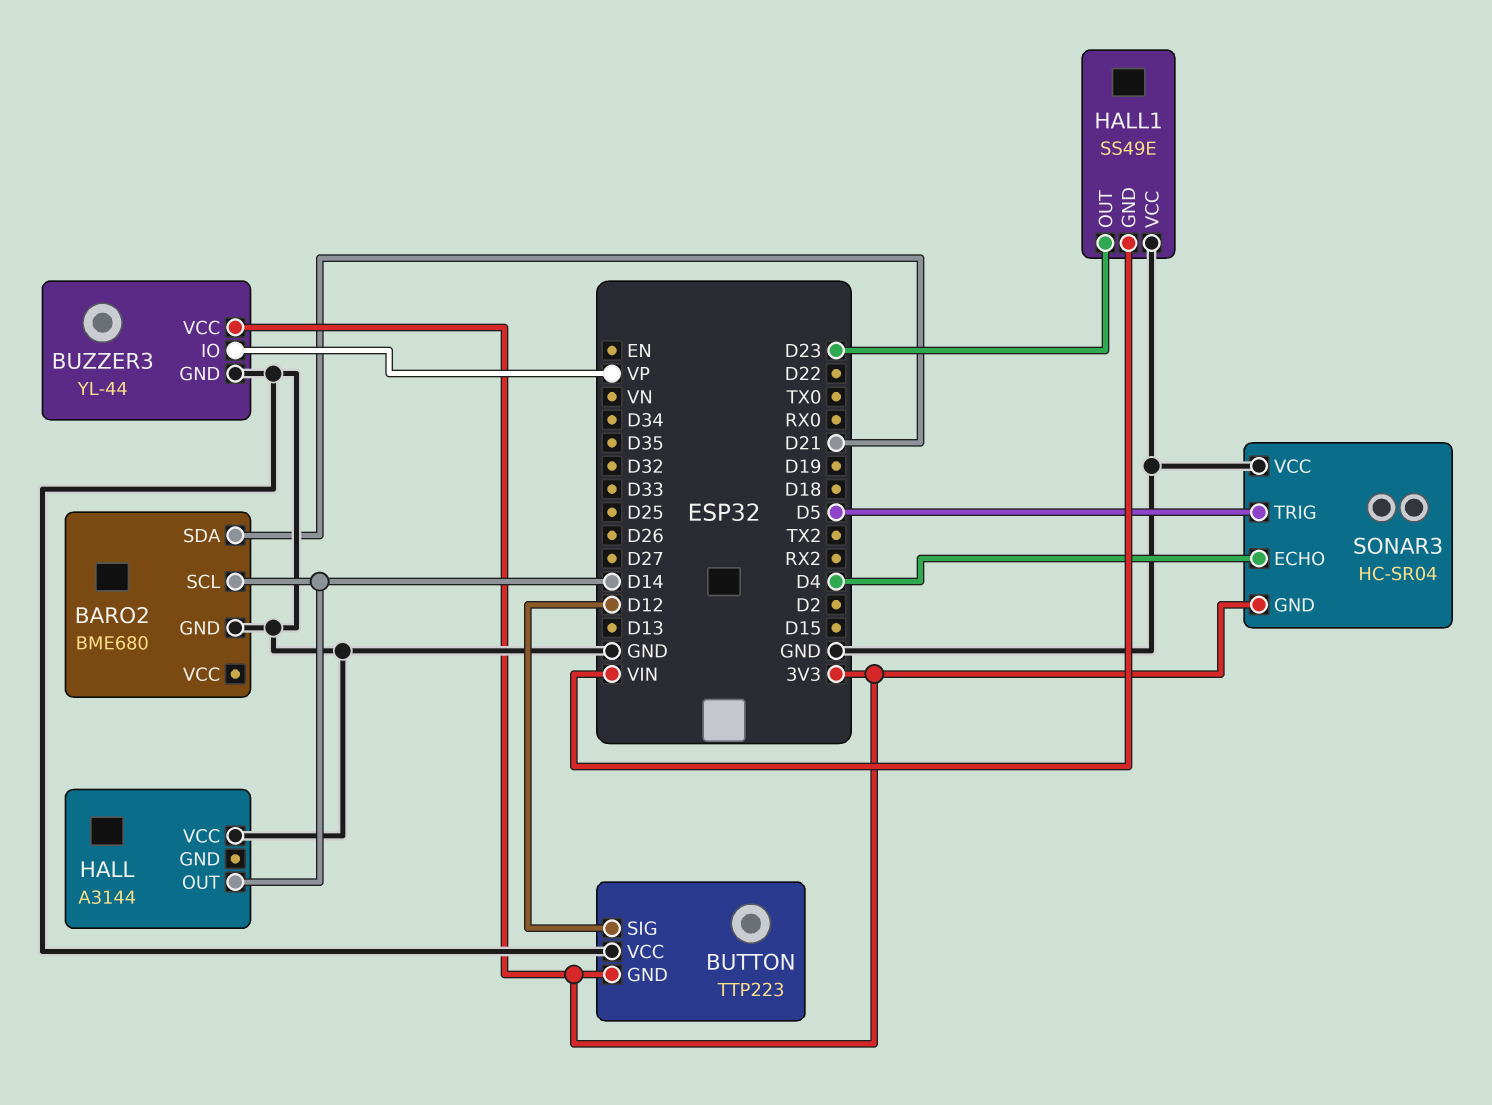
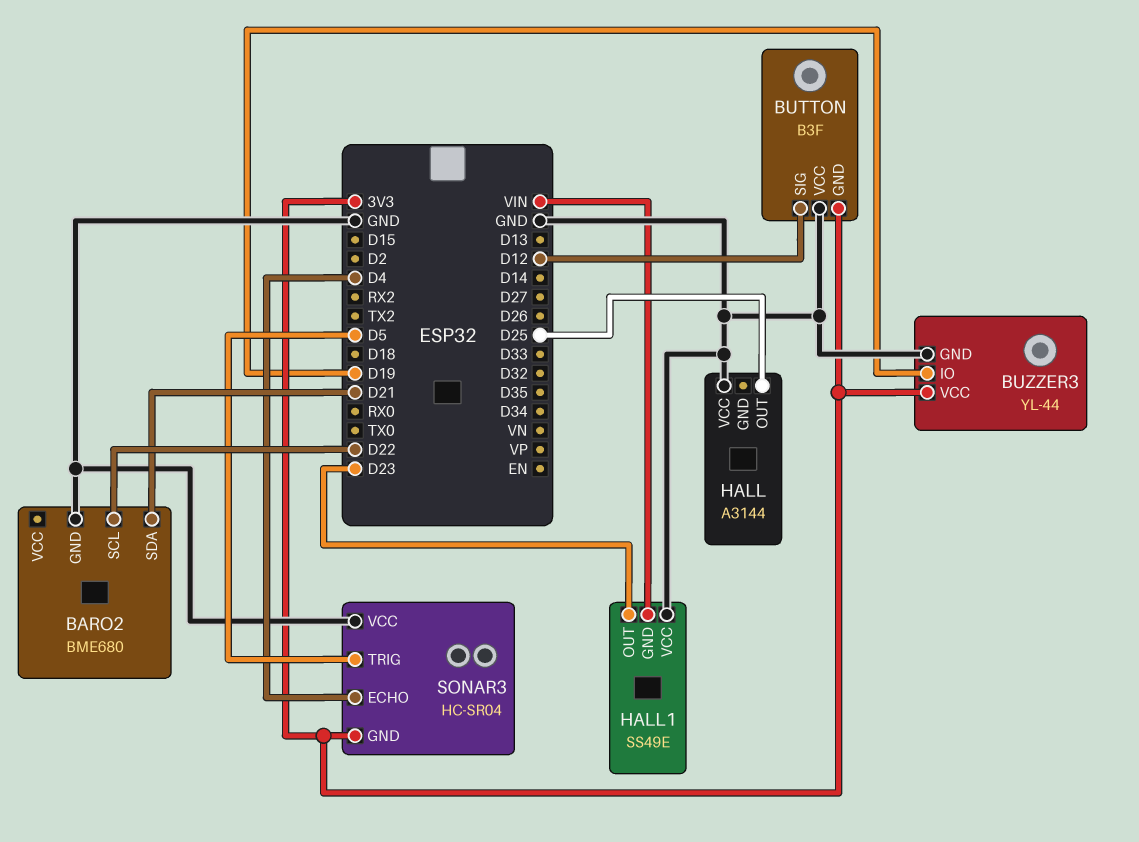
BARO2 pin SCL: D14 -> D22
BUTTON: TTP223 -> B3F
BUZZER3 pin IO: VP -> D19
HALL pin OUT: D14 -> D25

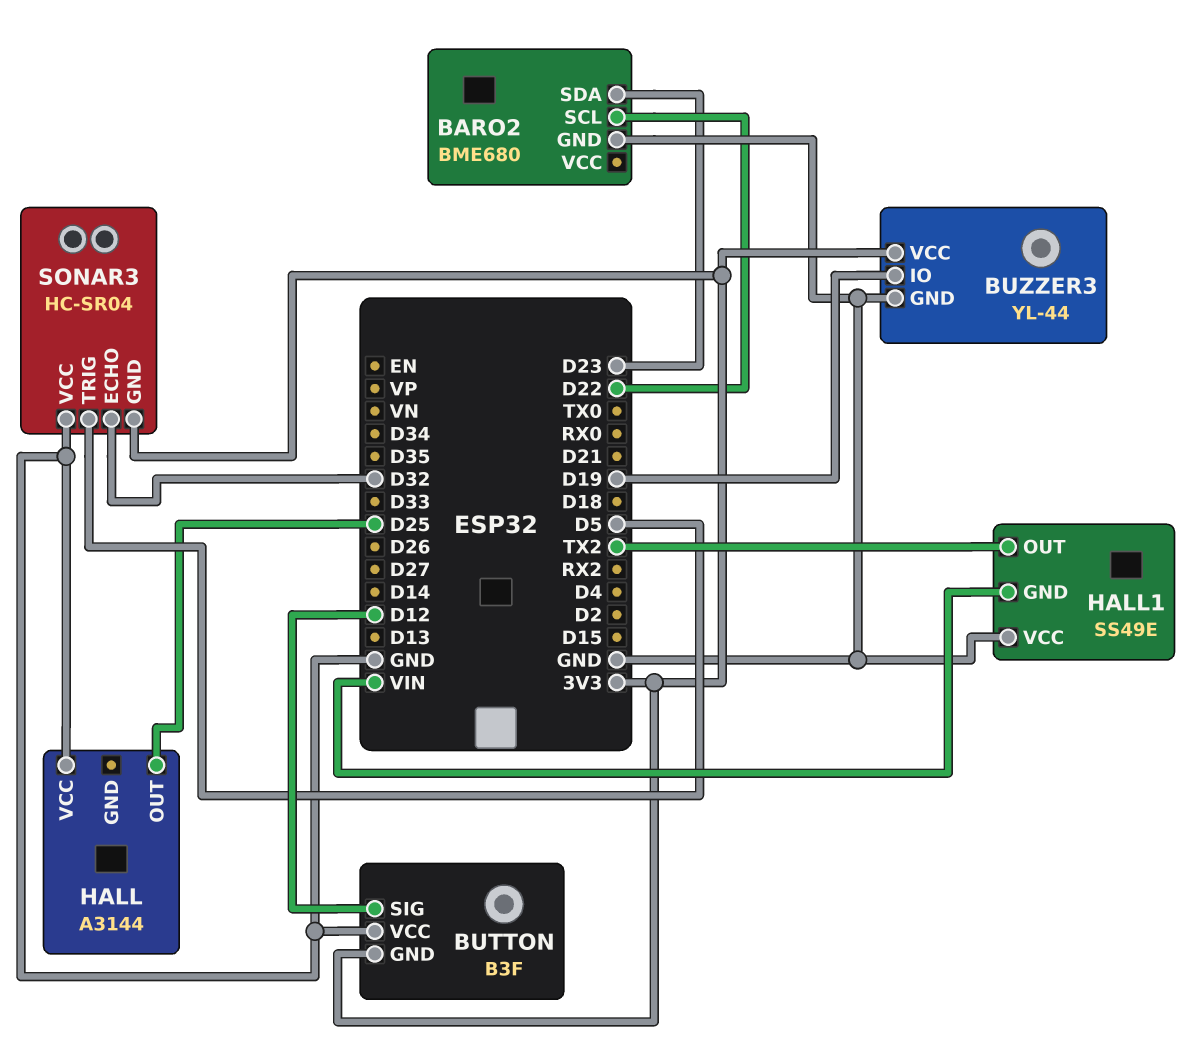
BARO2 pin SDA: D21 -> D23
HALL1 pin OUT: D23 -> TX2
SONAR3 pin ECHO: D4 -> D32

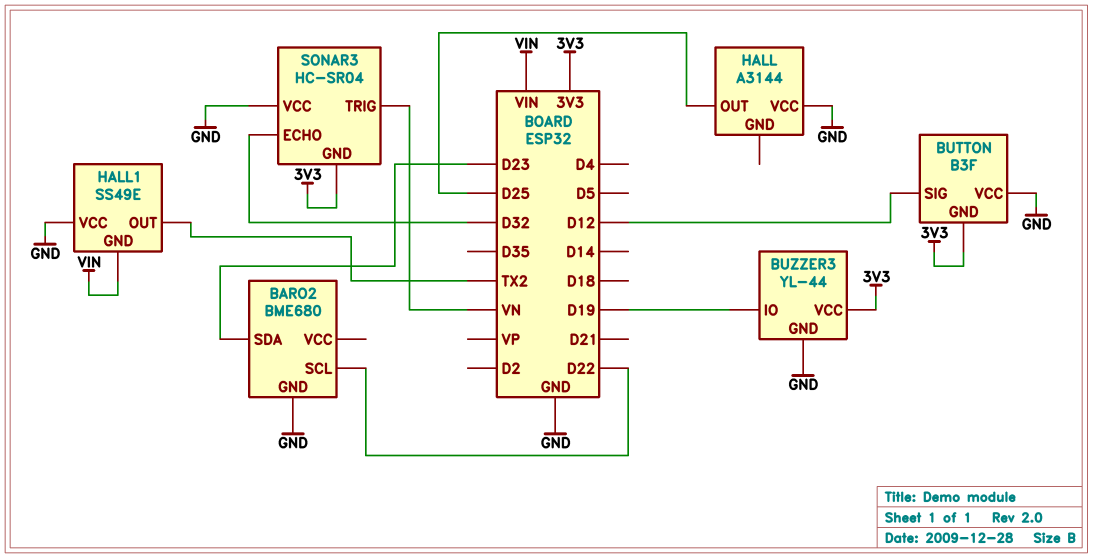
SONAR3 pin TRIG: D5 -> VN

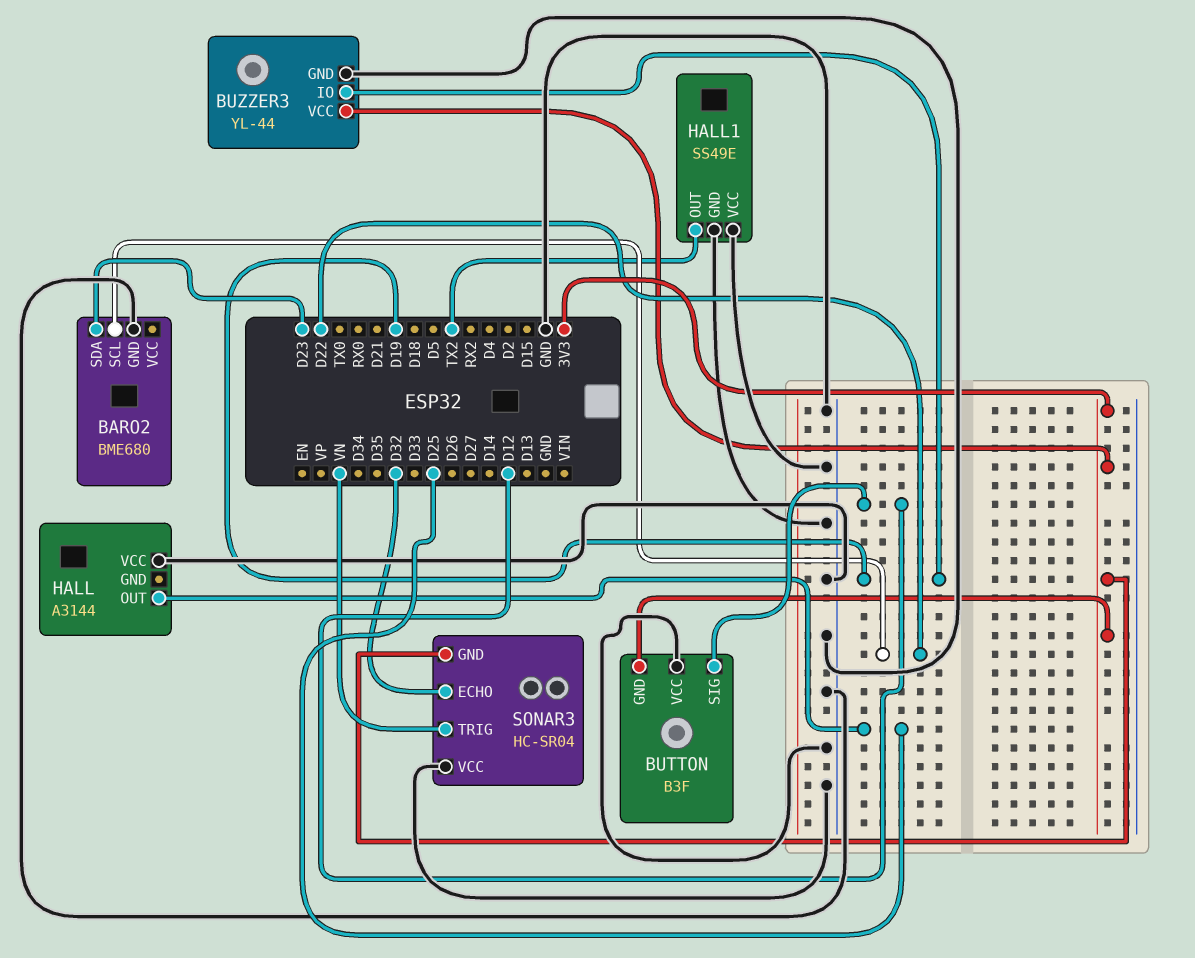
HALL1 pin GND: VIN -> GND

